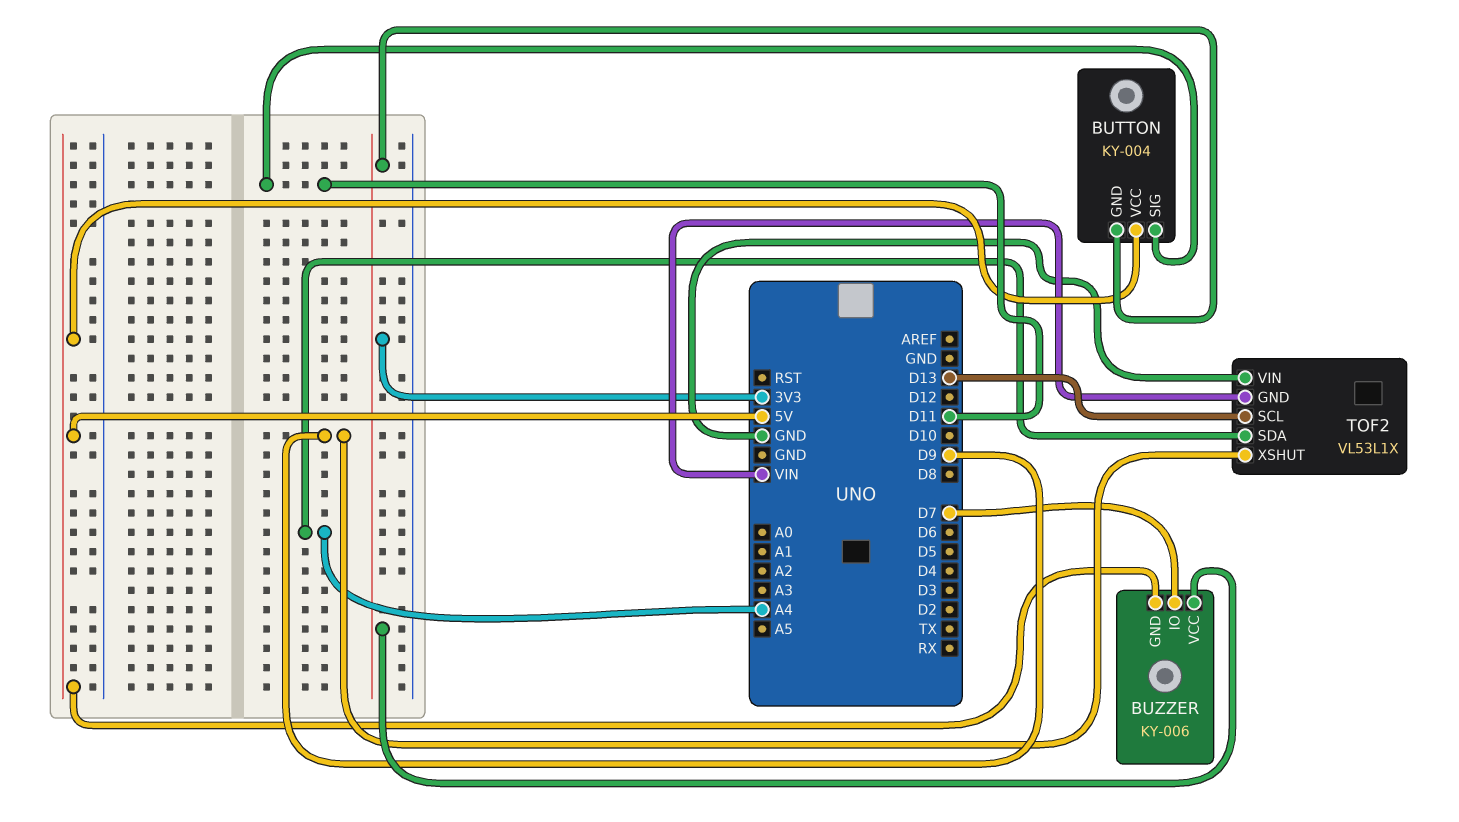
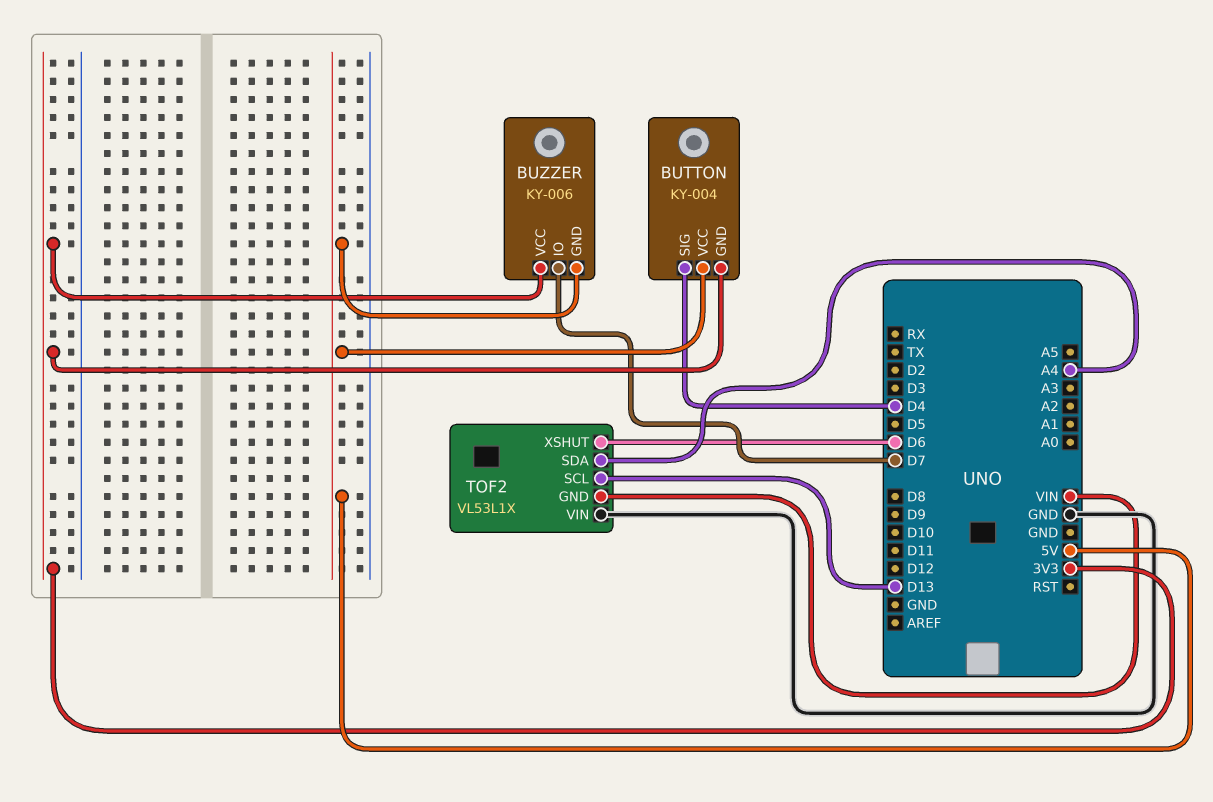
BUTTON pin SIG: D11 -> D4
TOF2 pin XSHUT: D9 -> D6

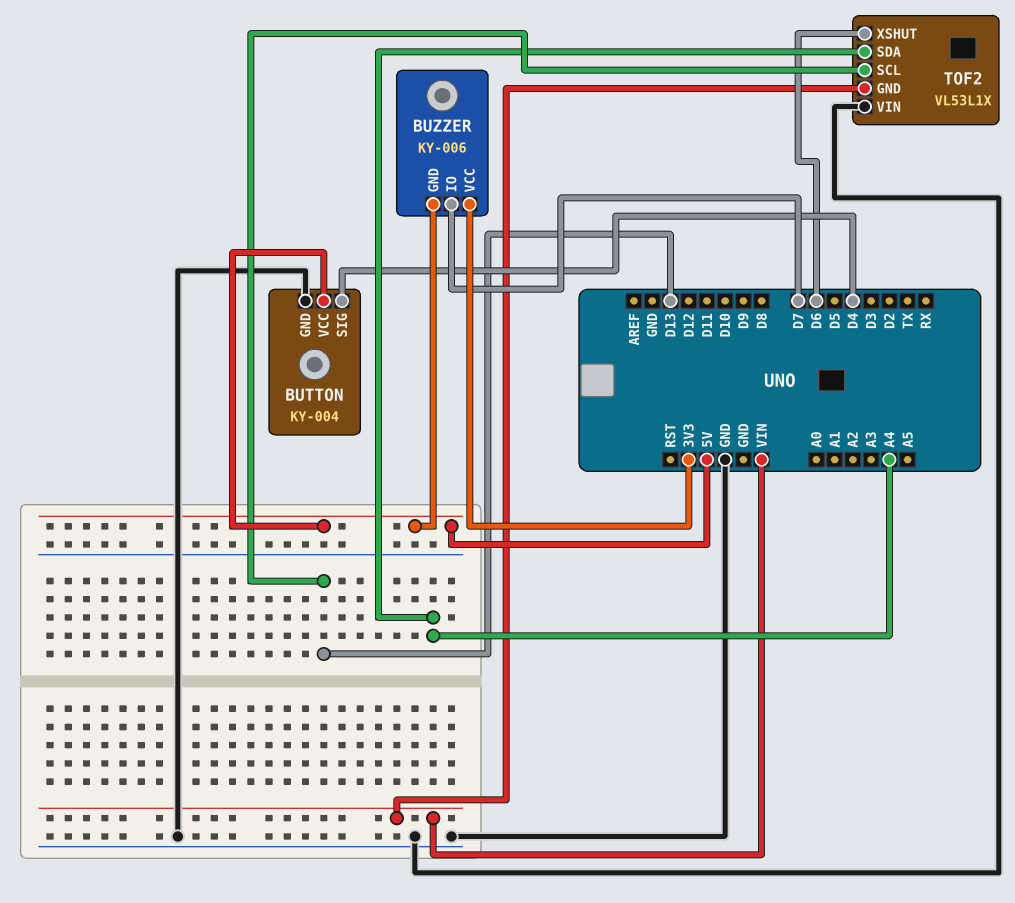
BUTTON pin GND: 3V3 -> GND

